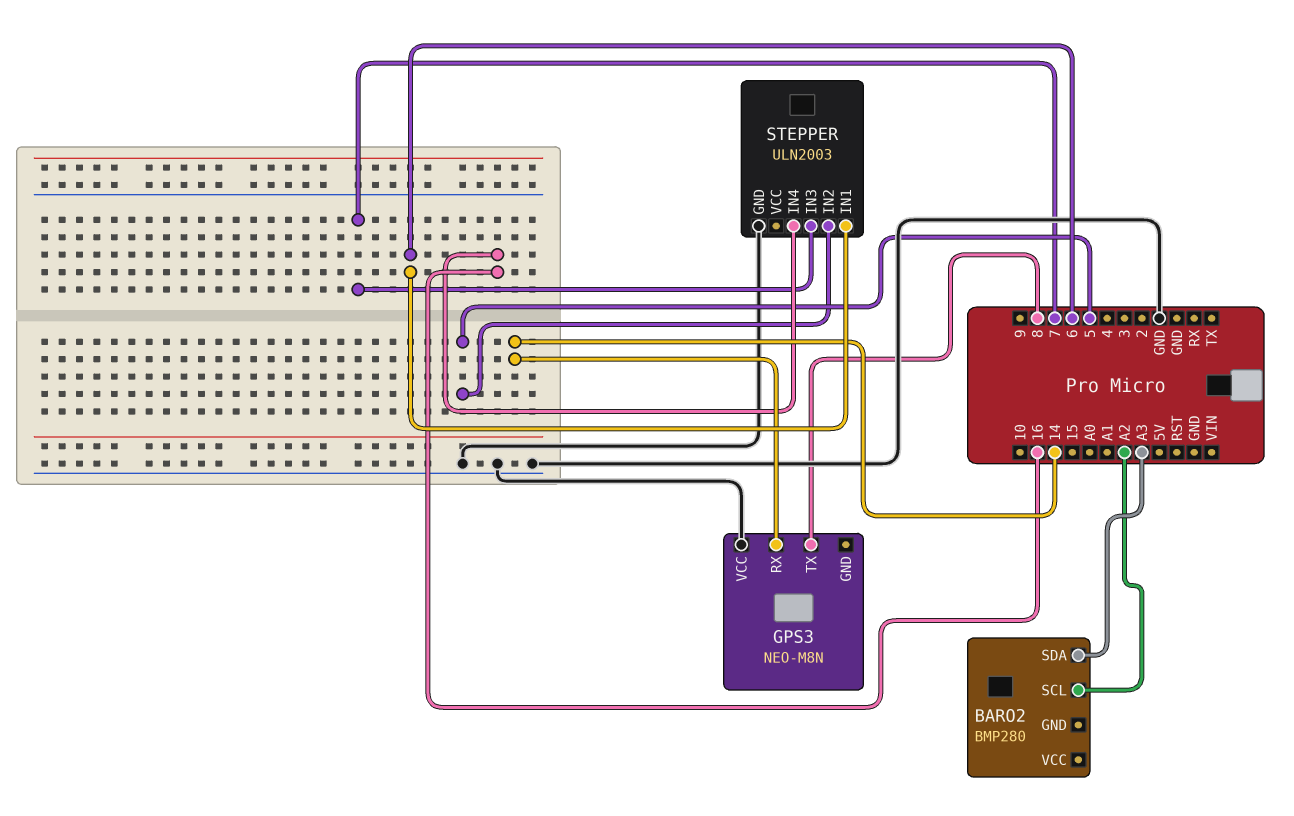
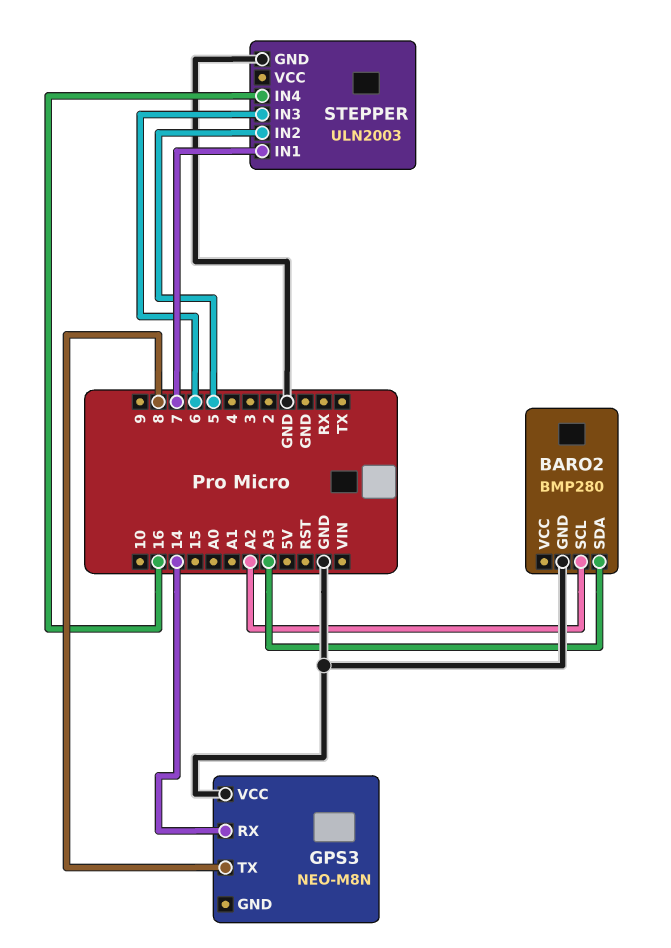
BARO2 pin GND: none -> GND
STEPPER pin IN1: 6 -> 7
STEPPER pin IN3: 7 -> 6

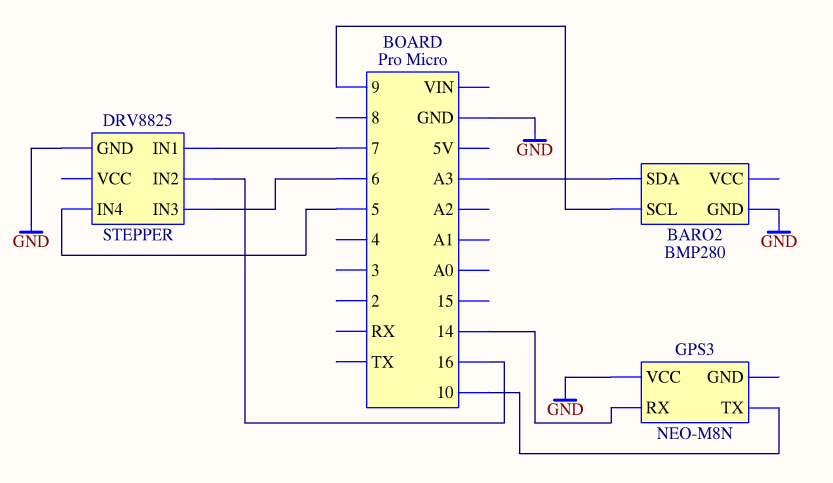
BARO2 pin SCL: A2 -> 9
GPS3 pin TX: 8 -> 10
STEPPER: ULN2003 -> DRV8825
STEPPER pin IN2: 5 -> 16
STEPPER pin IN4: 16 -> 5

